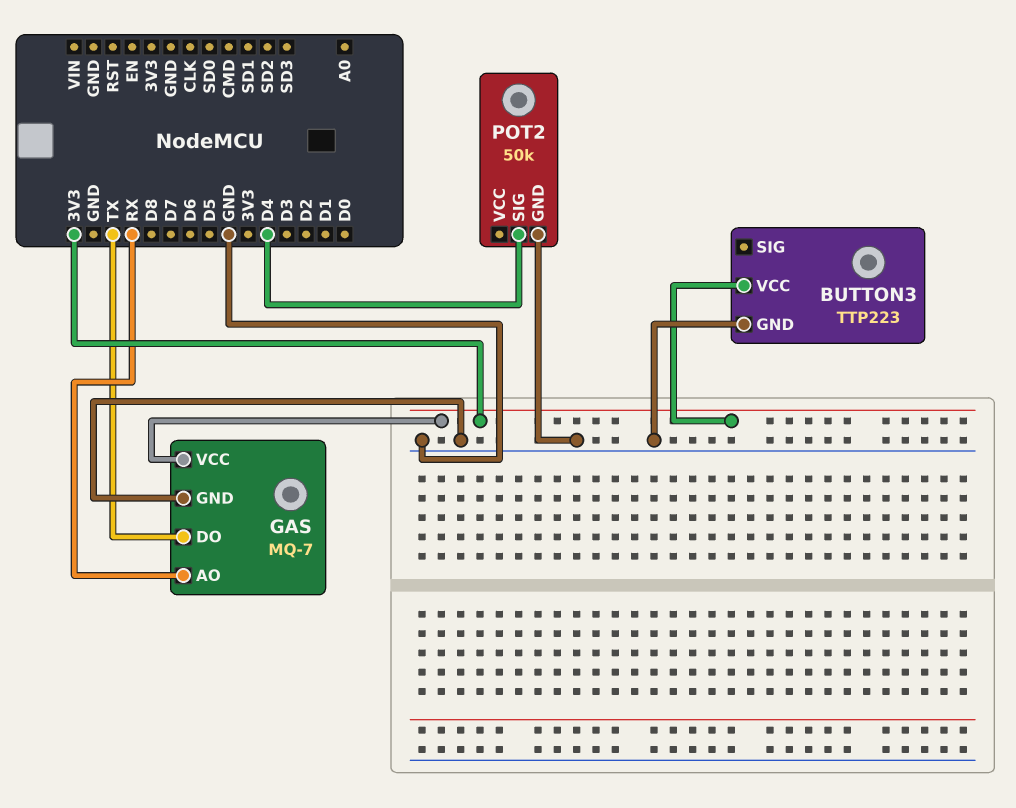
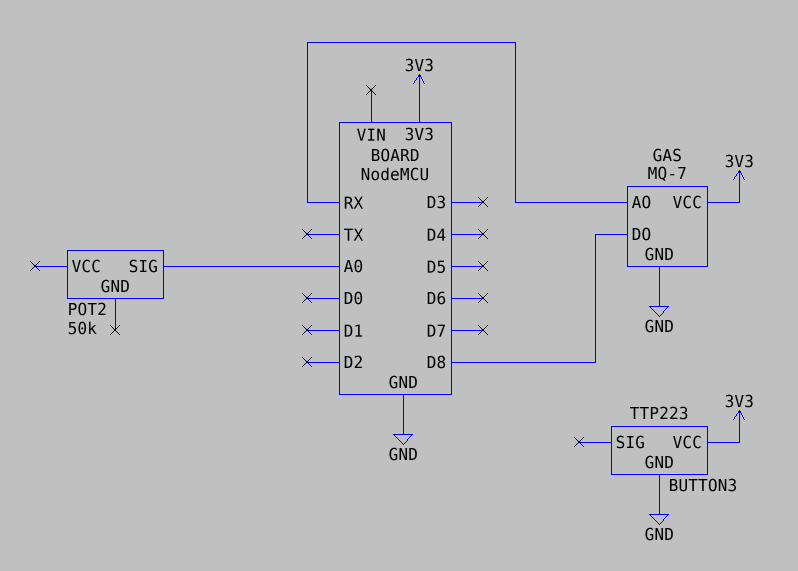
GAS pin DO: TX -> D8
POT2 pin GND: GND -> none
POT2 pin SIG: D4 -> A0

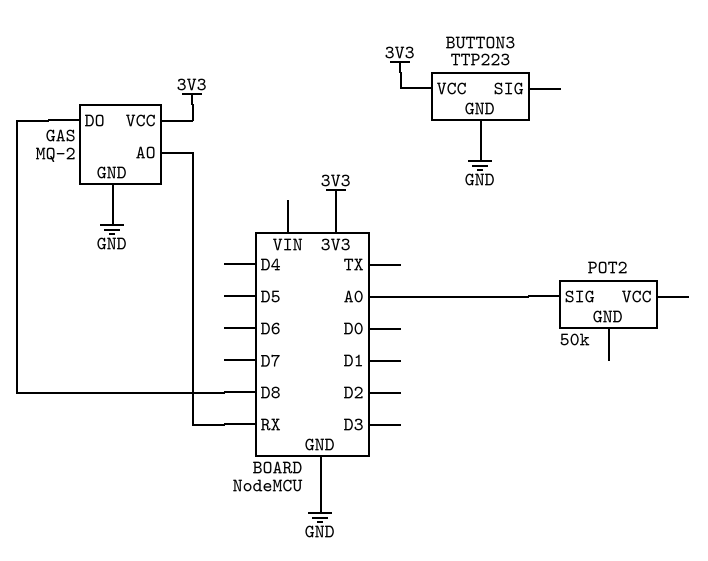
GAS: MQ-7 -> MQ-2

